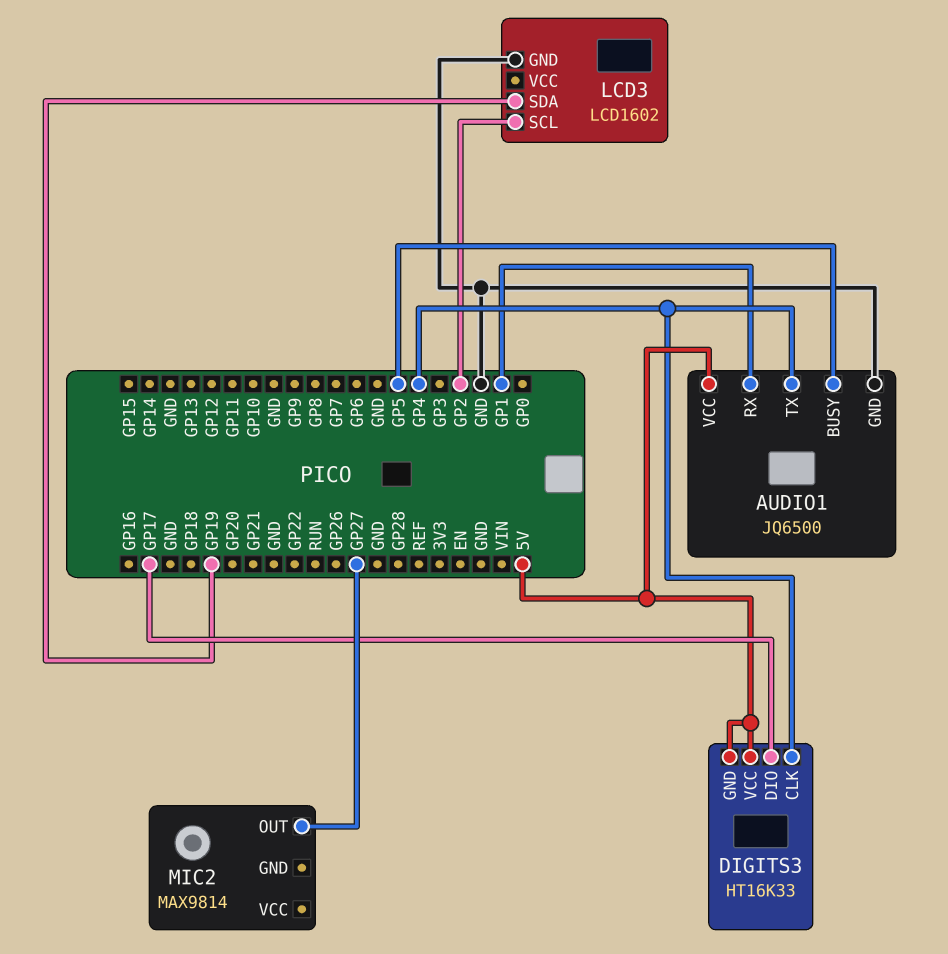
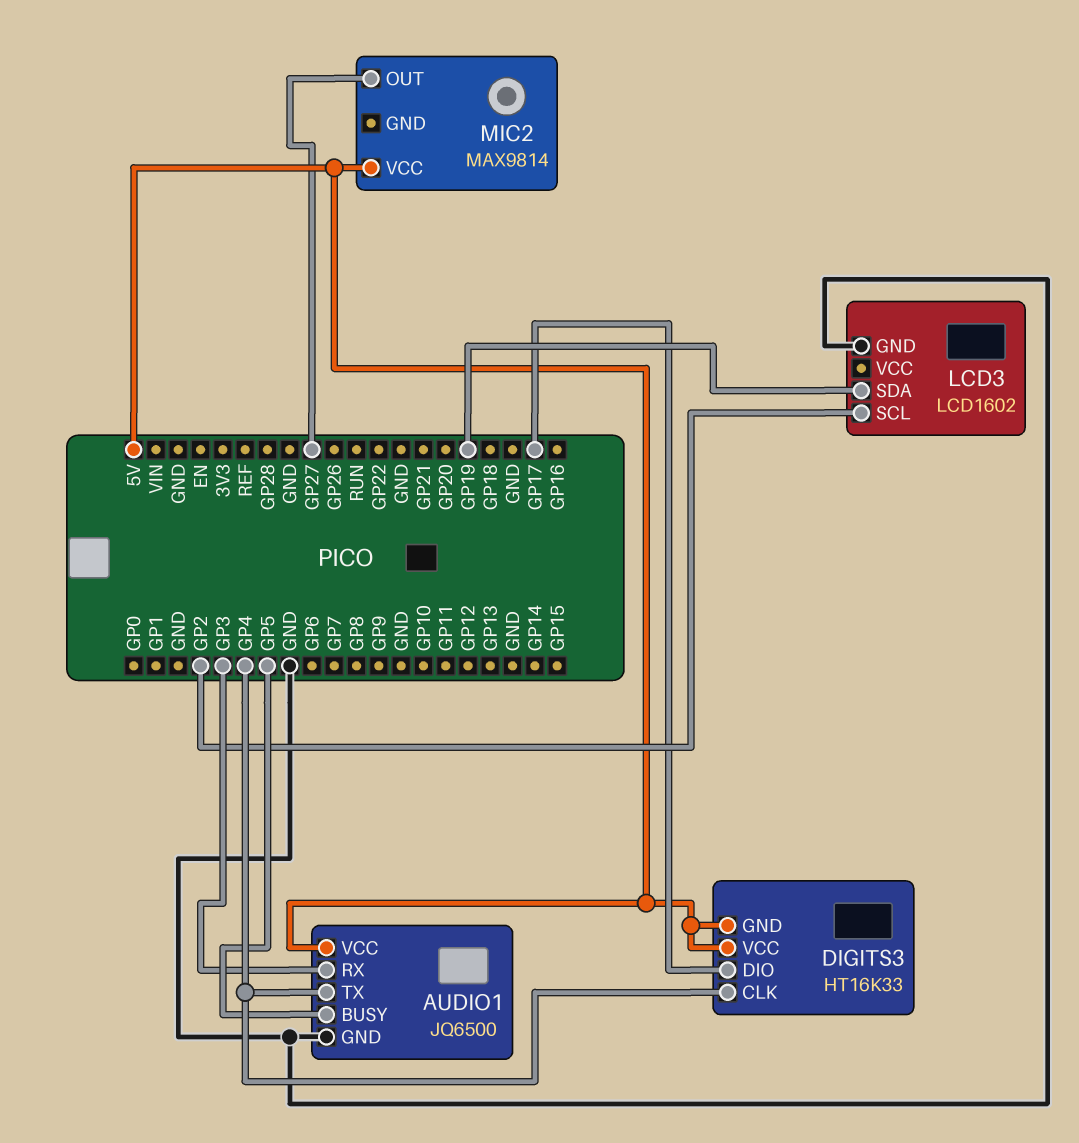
AUDIO1 pin RX: GP1 -> GP3
MIC2 pin VCC: none -> 5V

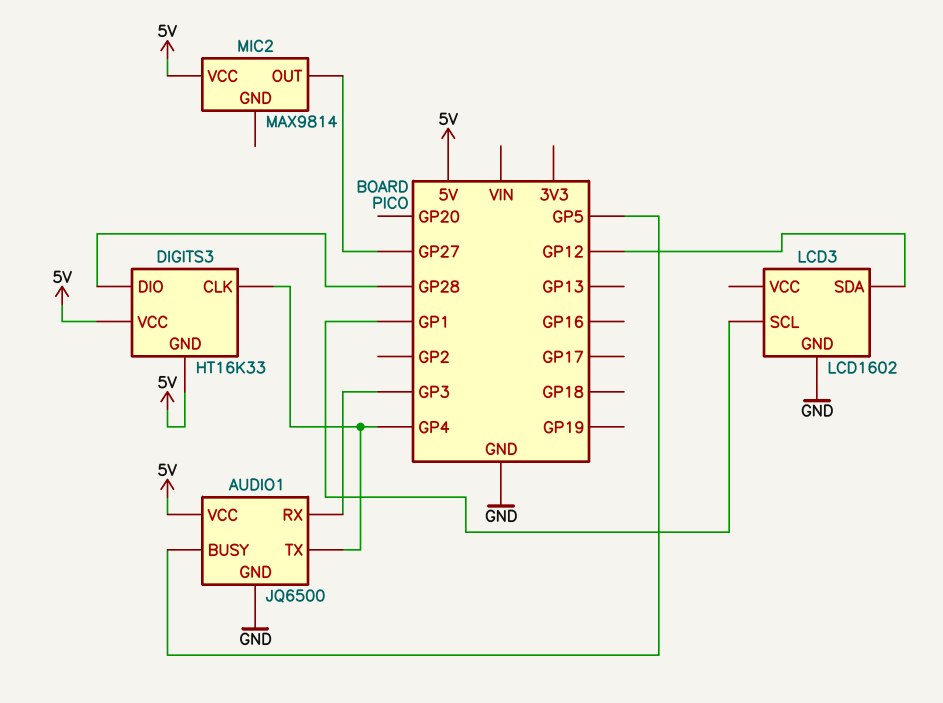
DIGITS3 pin DIO: GP17 -> GP28
LCD3 pin SCL: GP2 -> GP1
LCD3 pin SDA: GP19 -> GP12

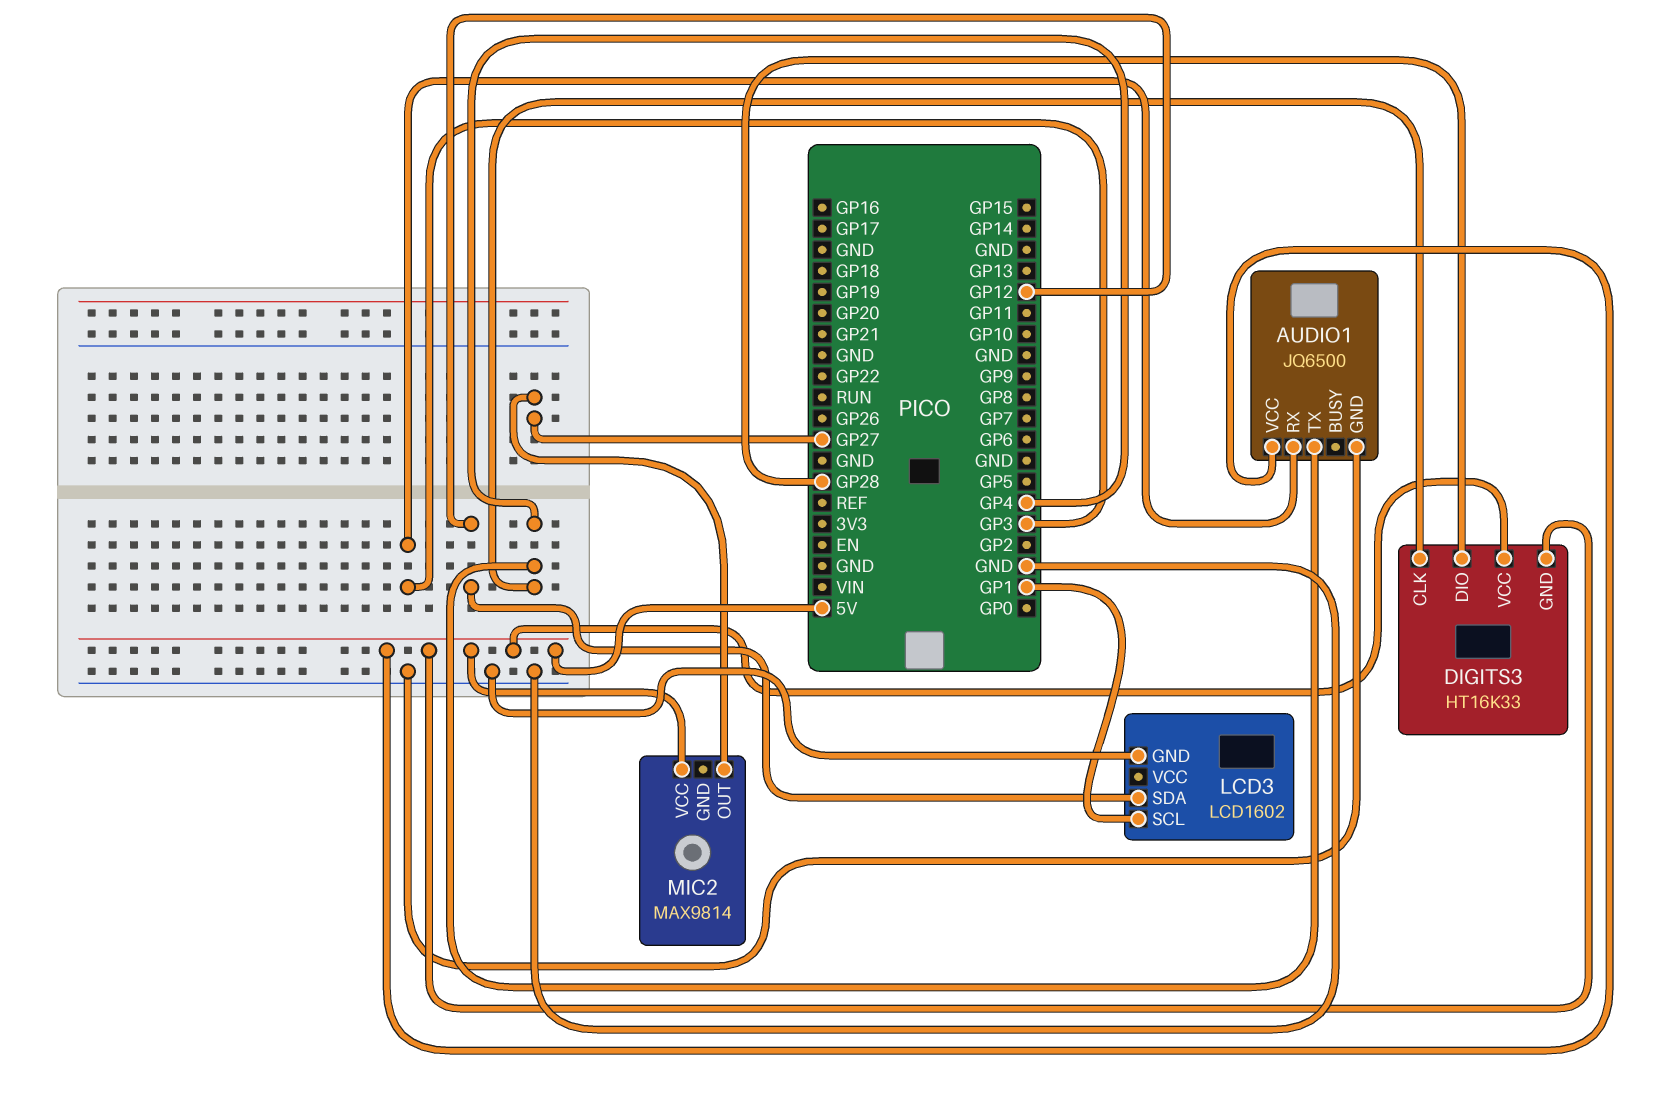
AUDIO1 pin BUSY: GP5 -> none

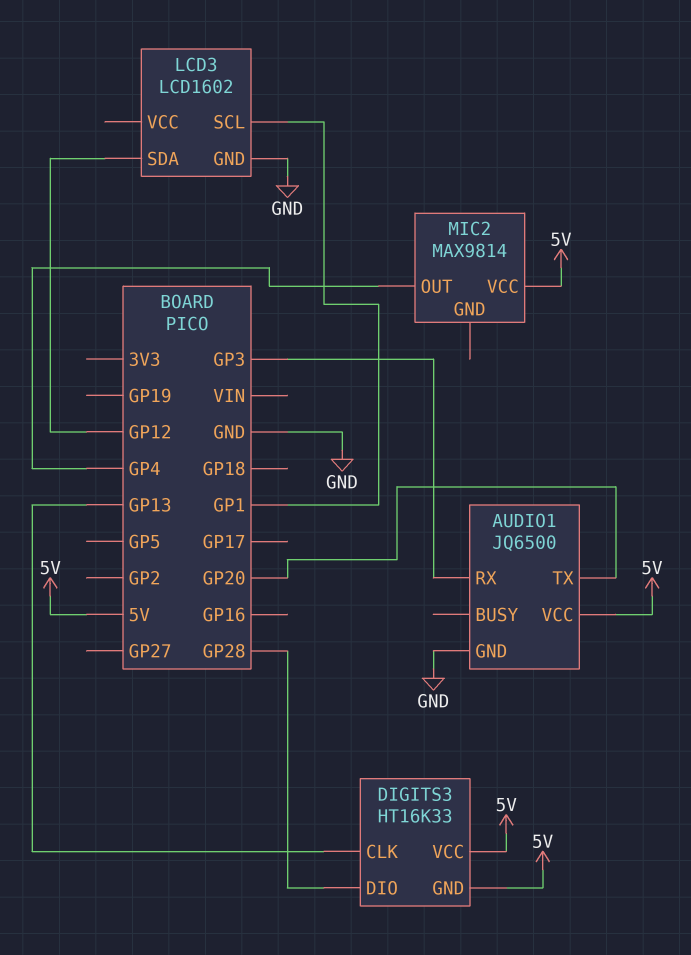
AUDIO1 pin TX: GP4 -> GP20
DIGITS3 pin CLK: GP4 -> GP13
MIC2 pin OUT: GP27 -> GP4

